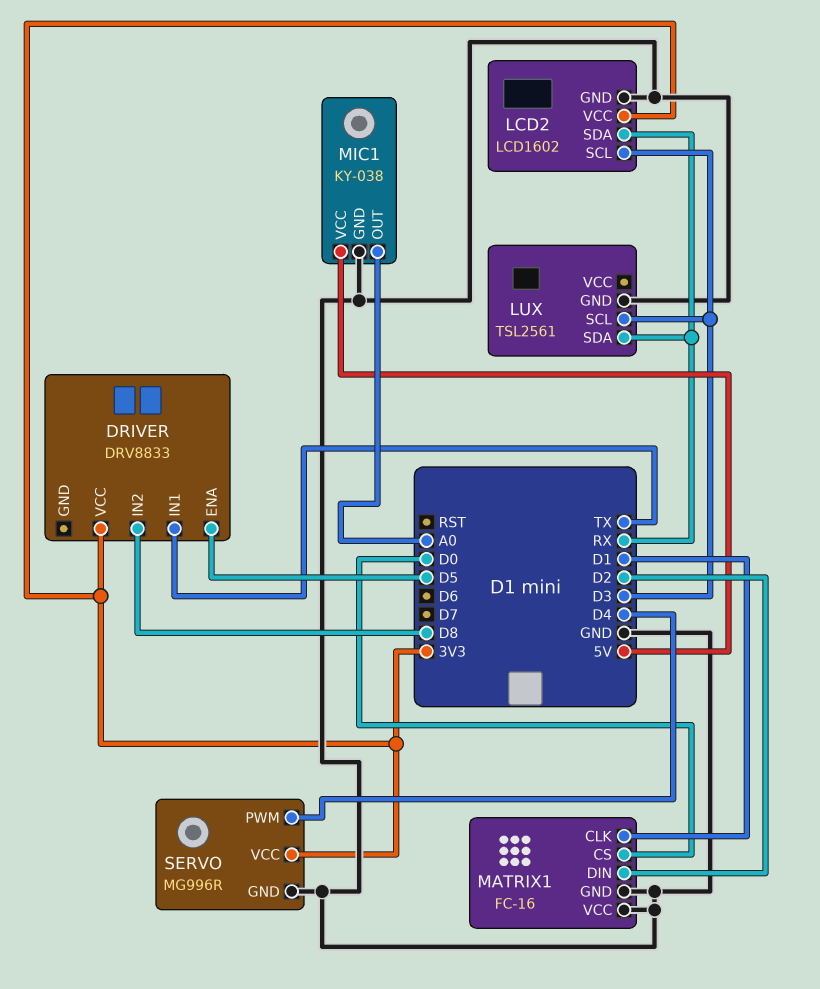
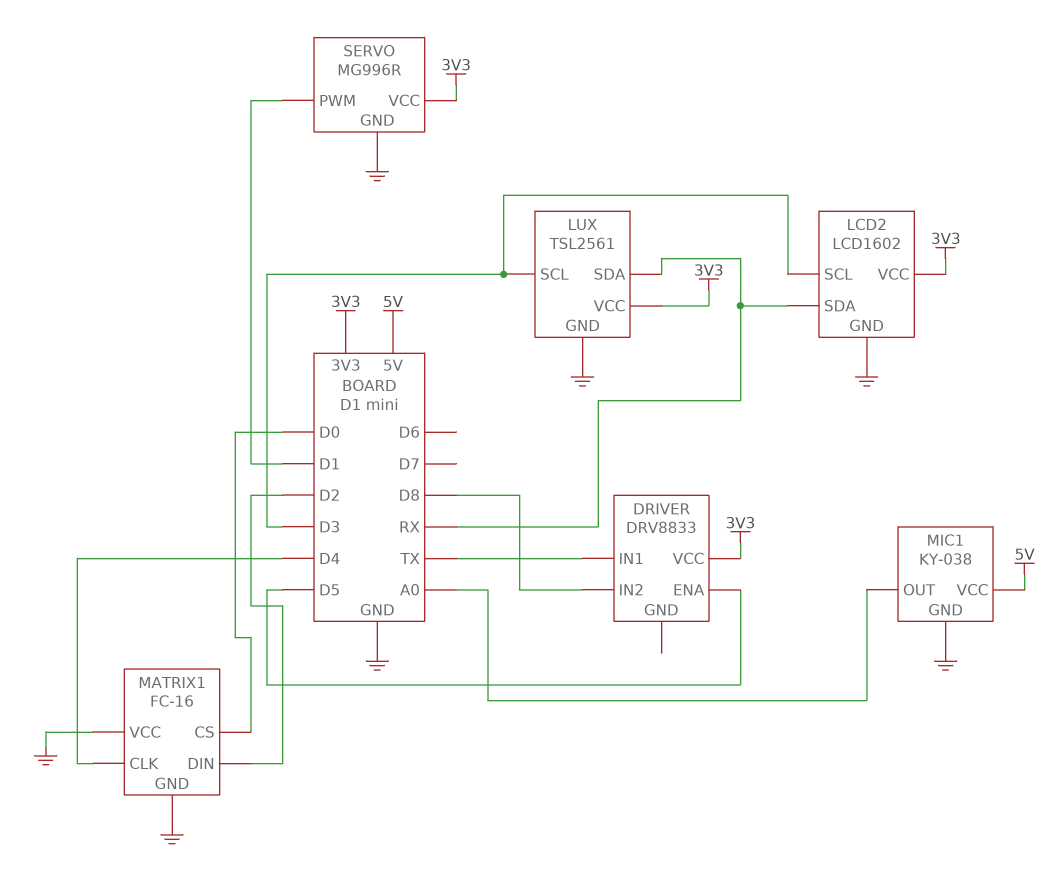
LUX pin VCC: none -> 3V3
MATRIX1 pin CLK: D1 -> D4
SERVO pin PWM: D4 -> D1

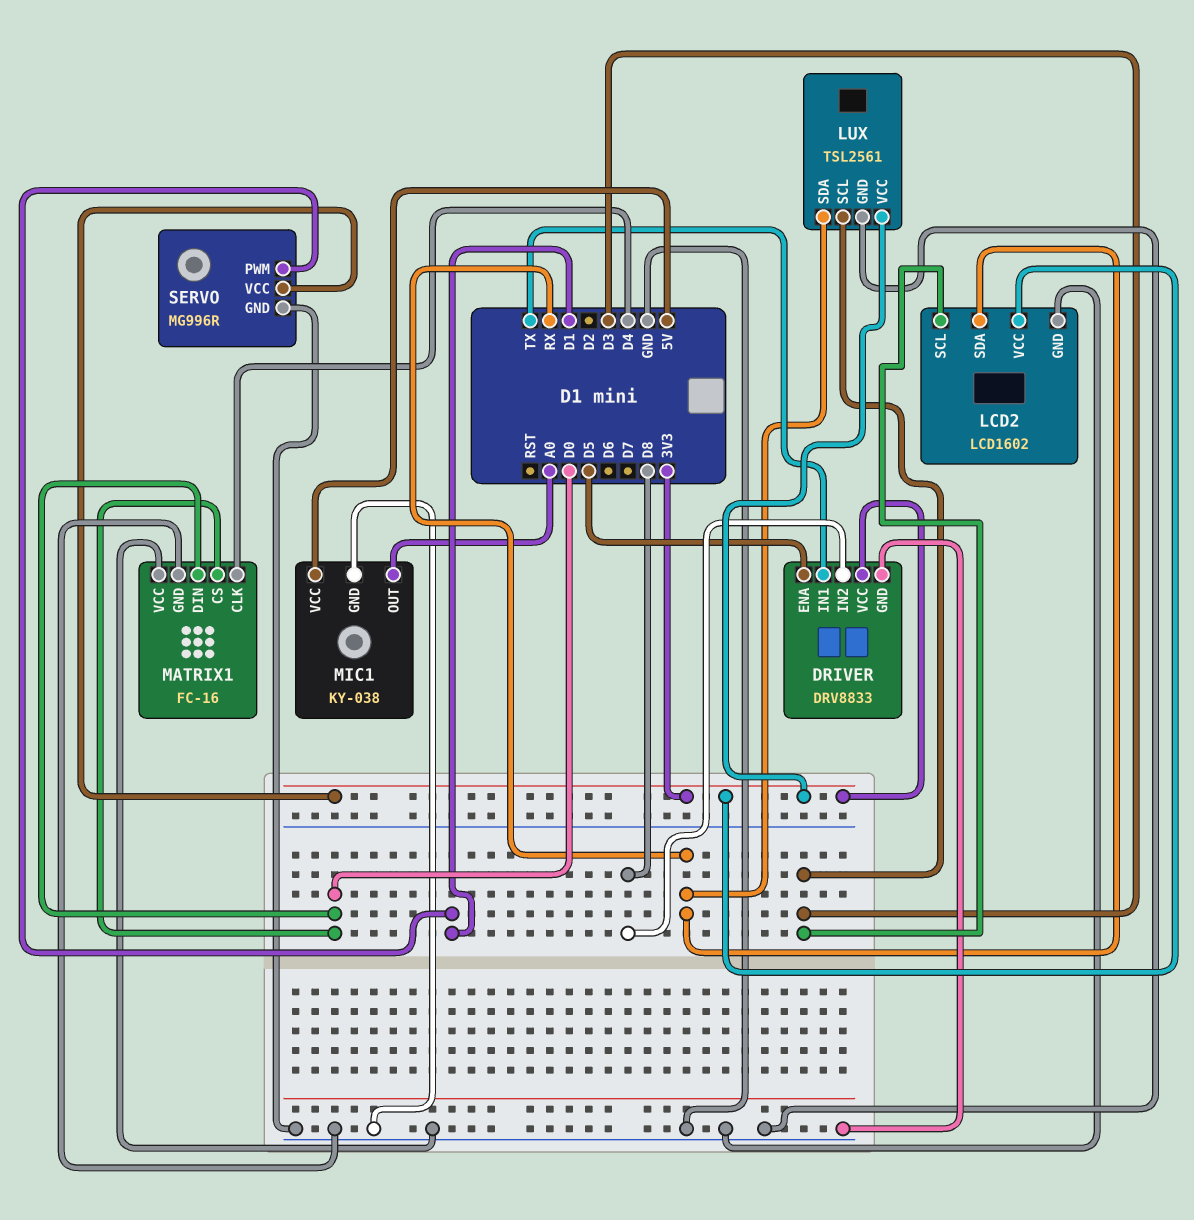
DRIVER pin GND: none -> GND
MATRIX1 pin DIN: D2 -> D0

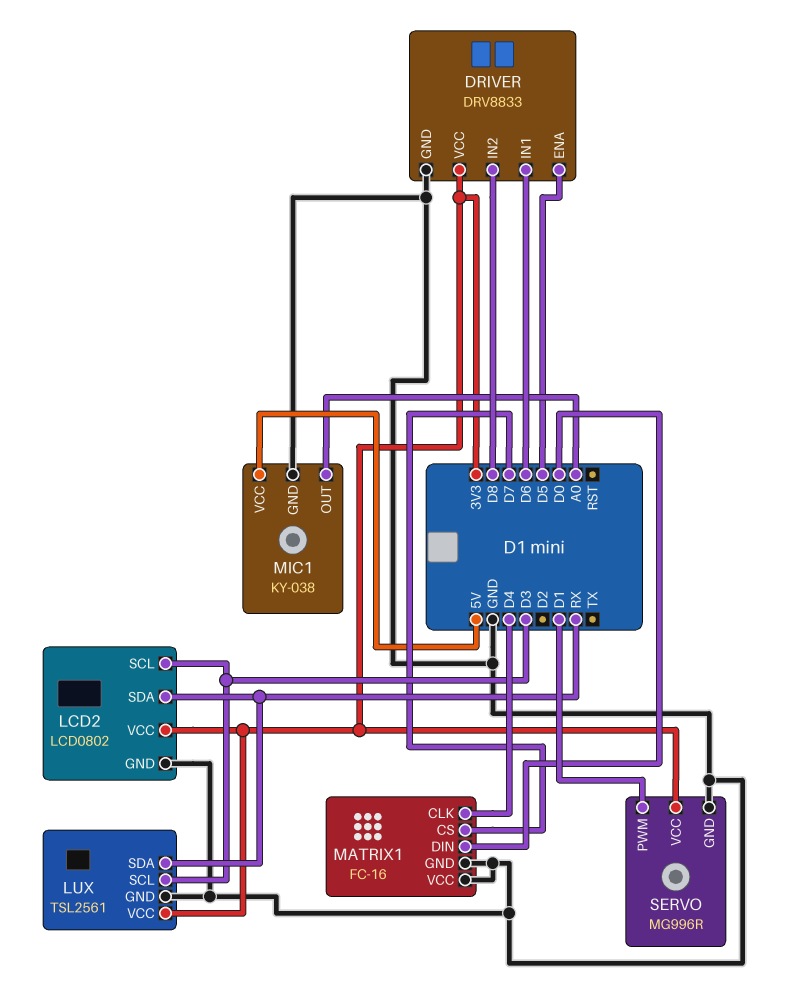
DRIVER pin IN1: TX -> D6
LCD2: LCD1602 -> LCD0802
MATRIX1 pin CS: D0 -> D7

